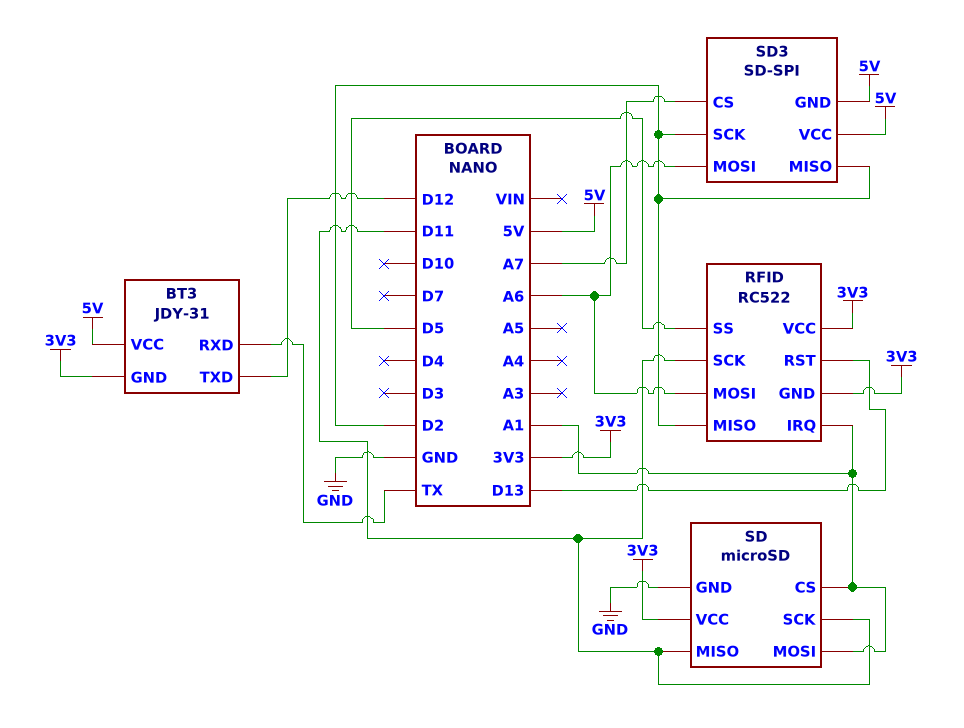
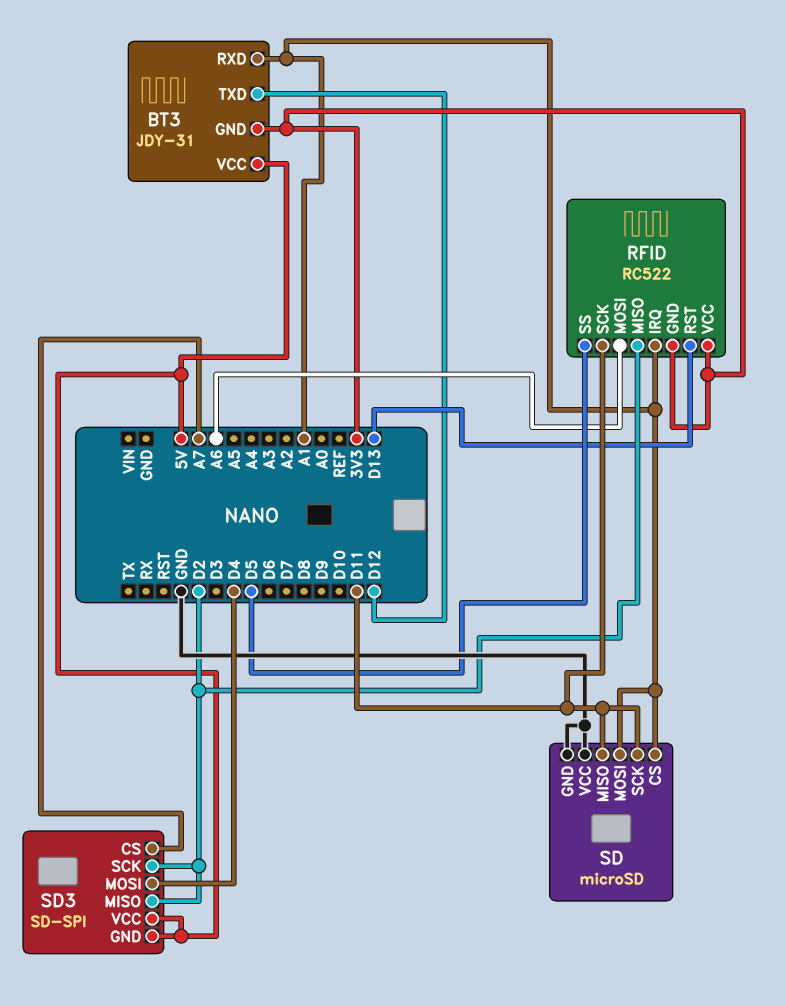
BT3 pin RXD: TX -> A1
SD pin VCC: 3V3 -> GND
SD3 pin MOSI: A6 -> D4

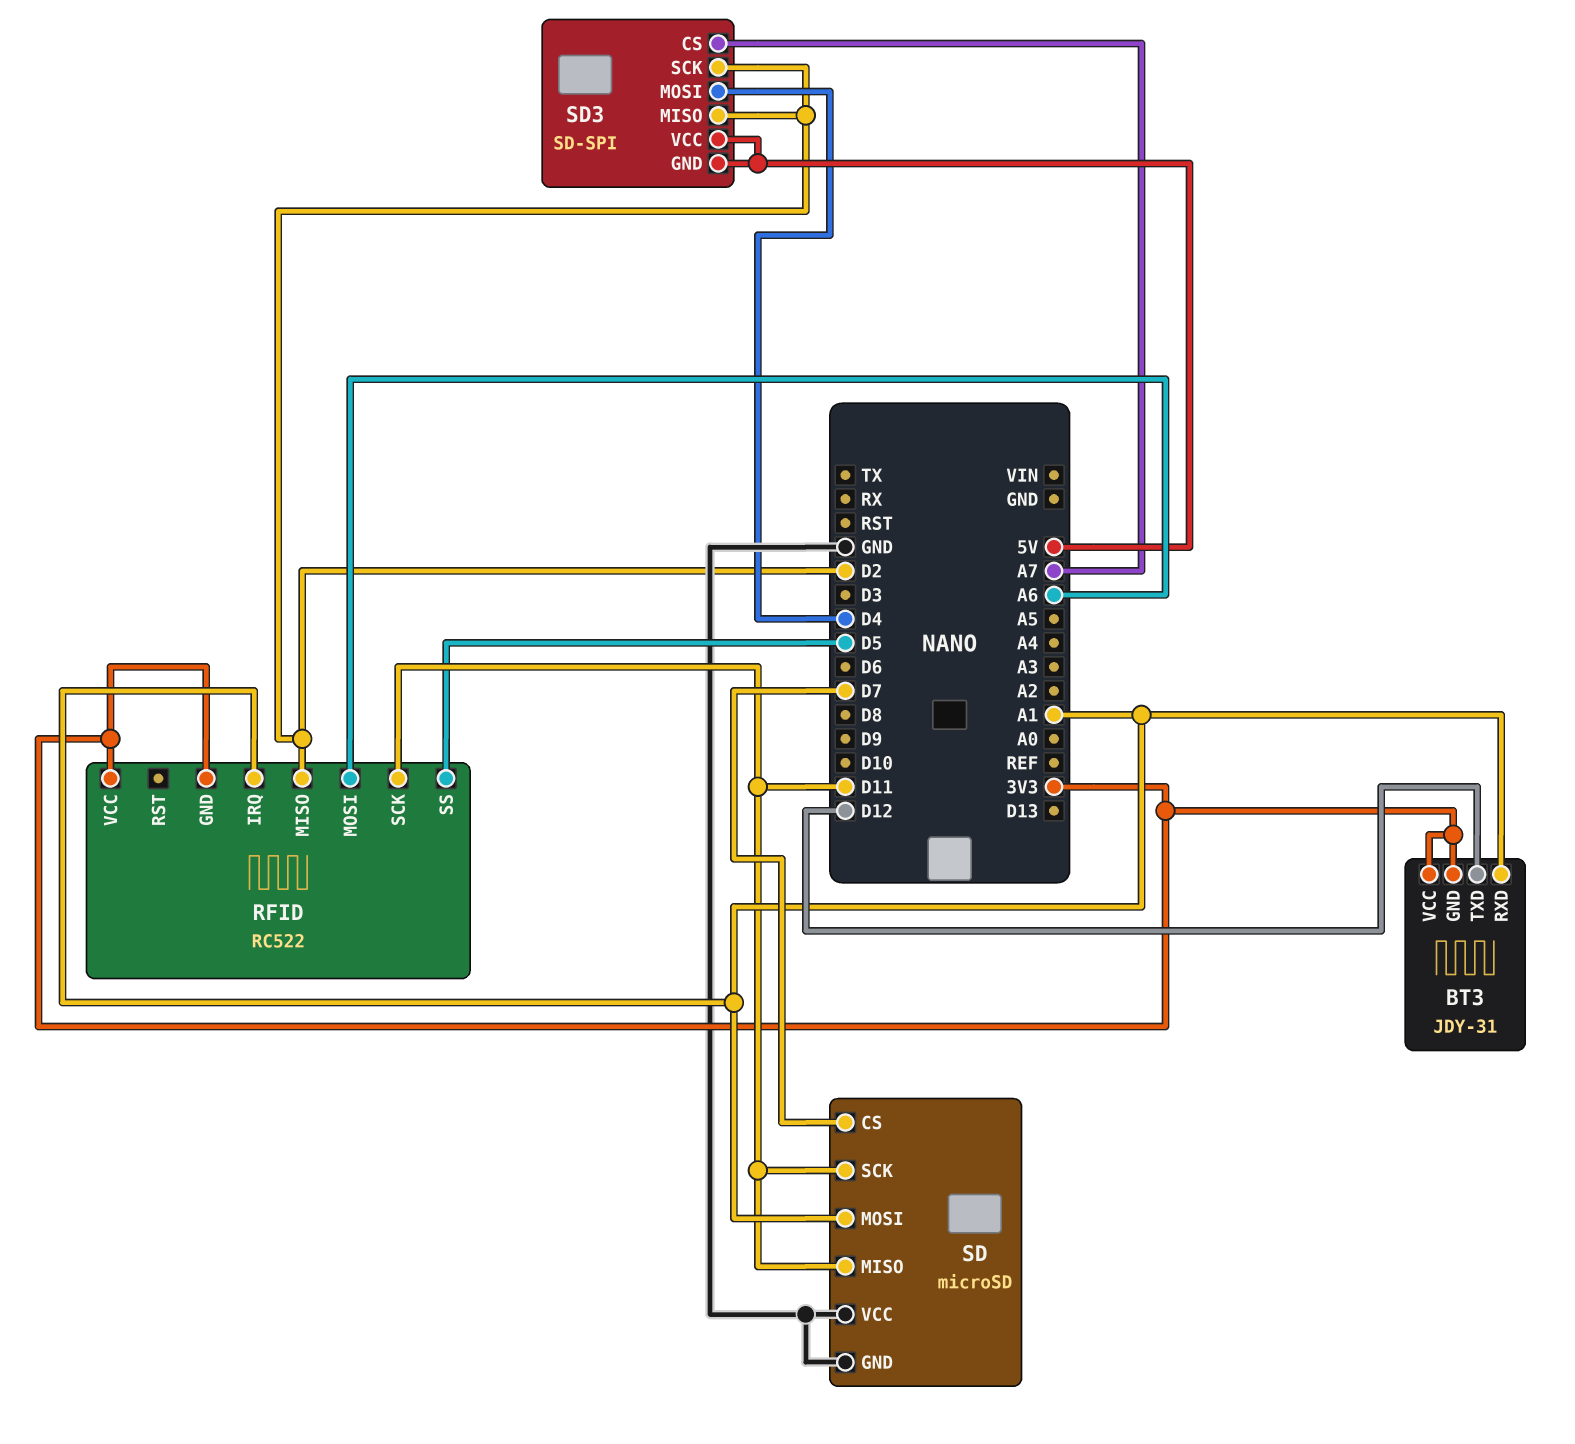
BT3 pin VCC: 5V -> 3V3
RFID pin RST: D13 -> none
SD pin CS: A1 -> D7

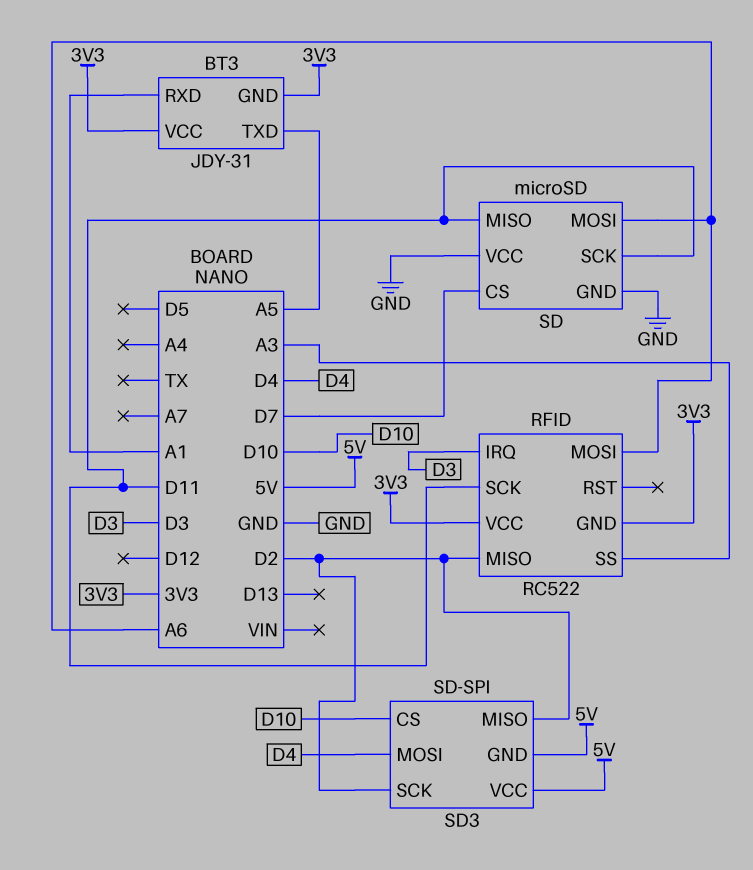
BT3 pin TXD: D12 -> A5
RFID pin IRQ: A1 -> D3
RFID pin SS: D5 -> A3
SD pin MOSI: A1 -> A6
SD3 pin CS: A7 -> D10

